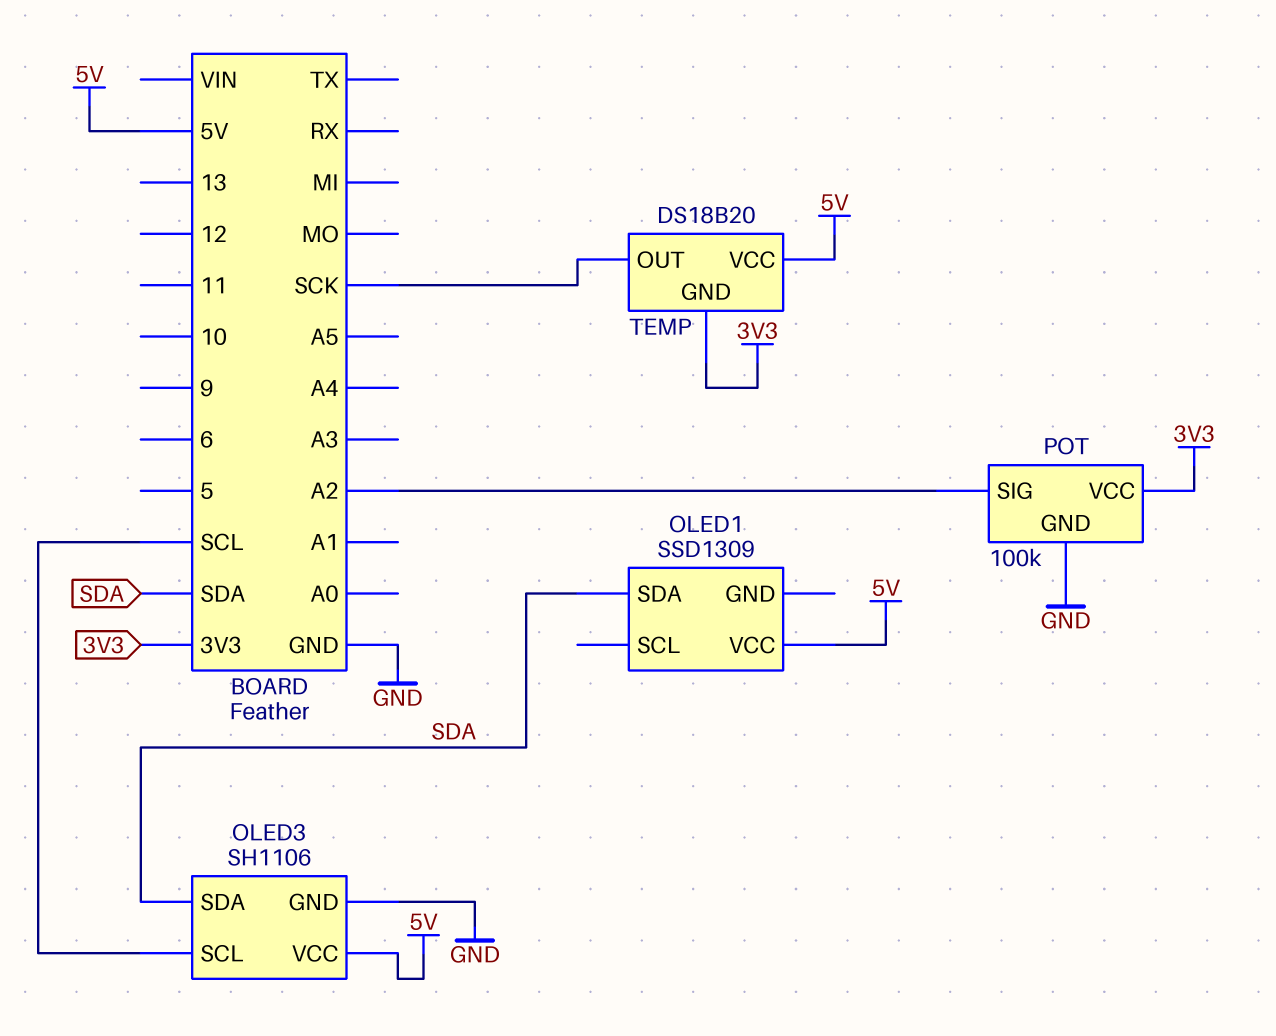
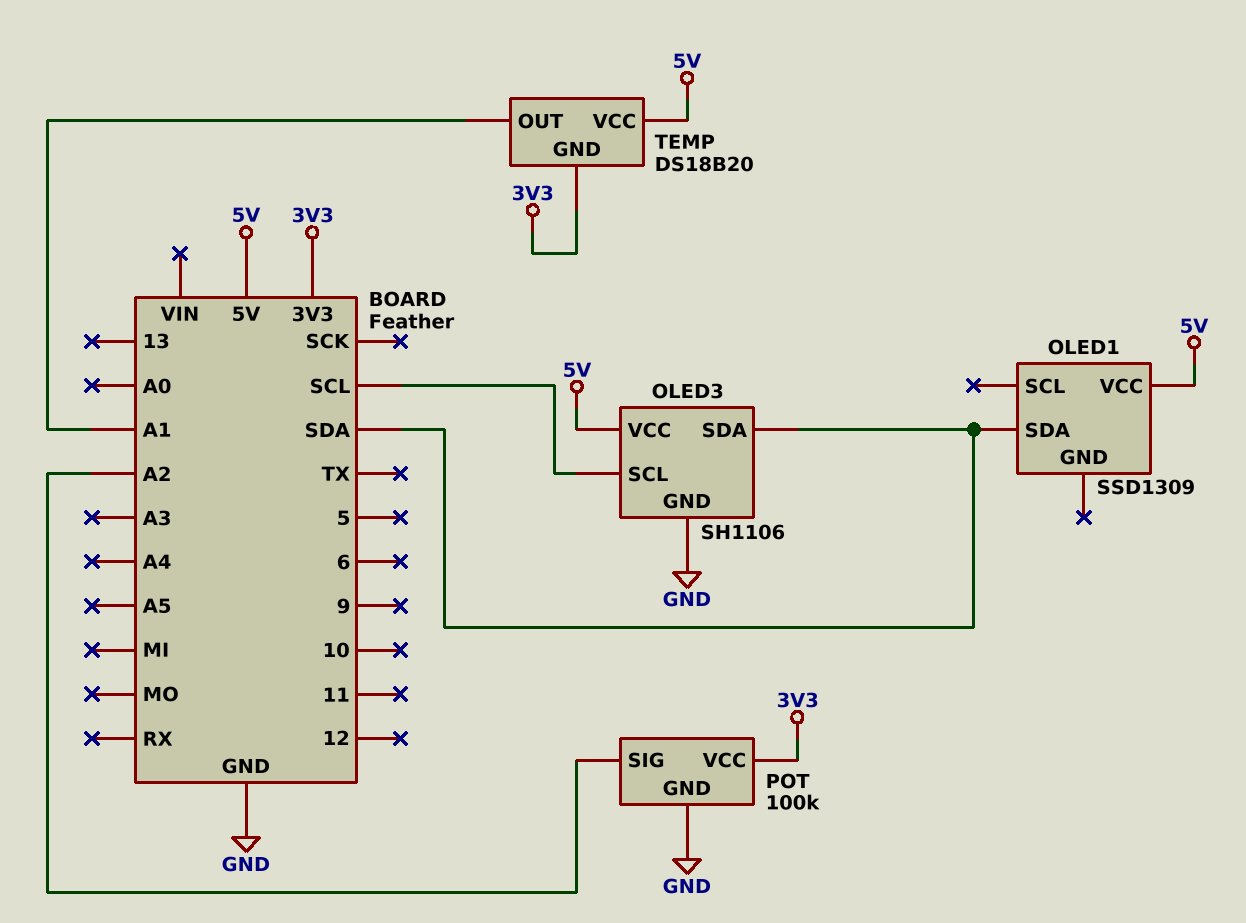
TEMP pin OUT: SCK -> A1

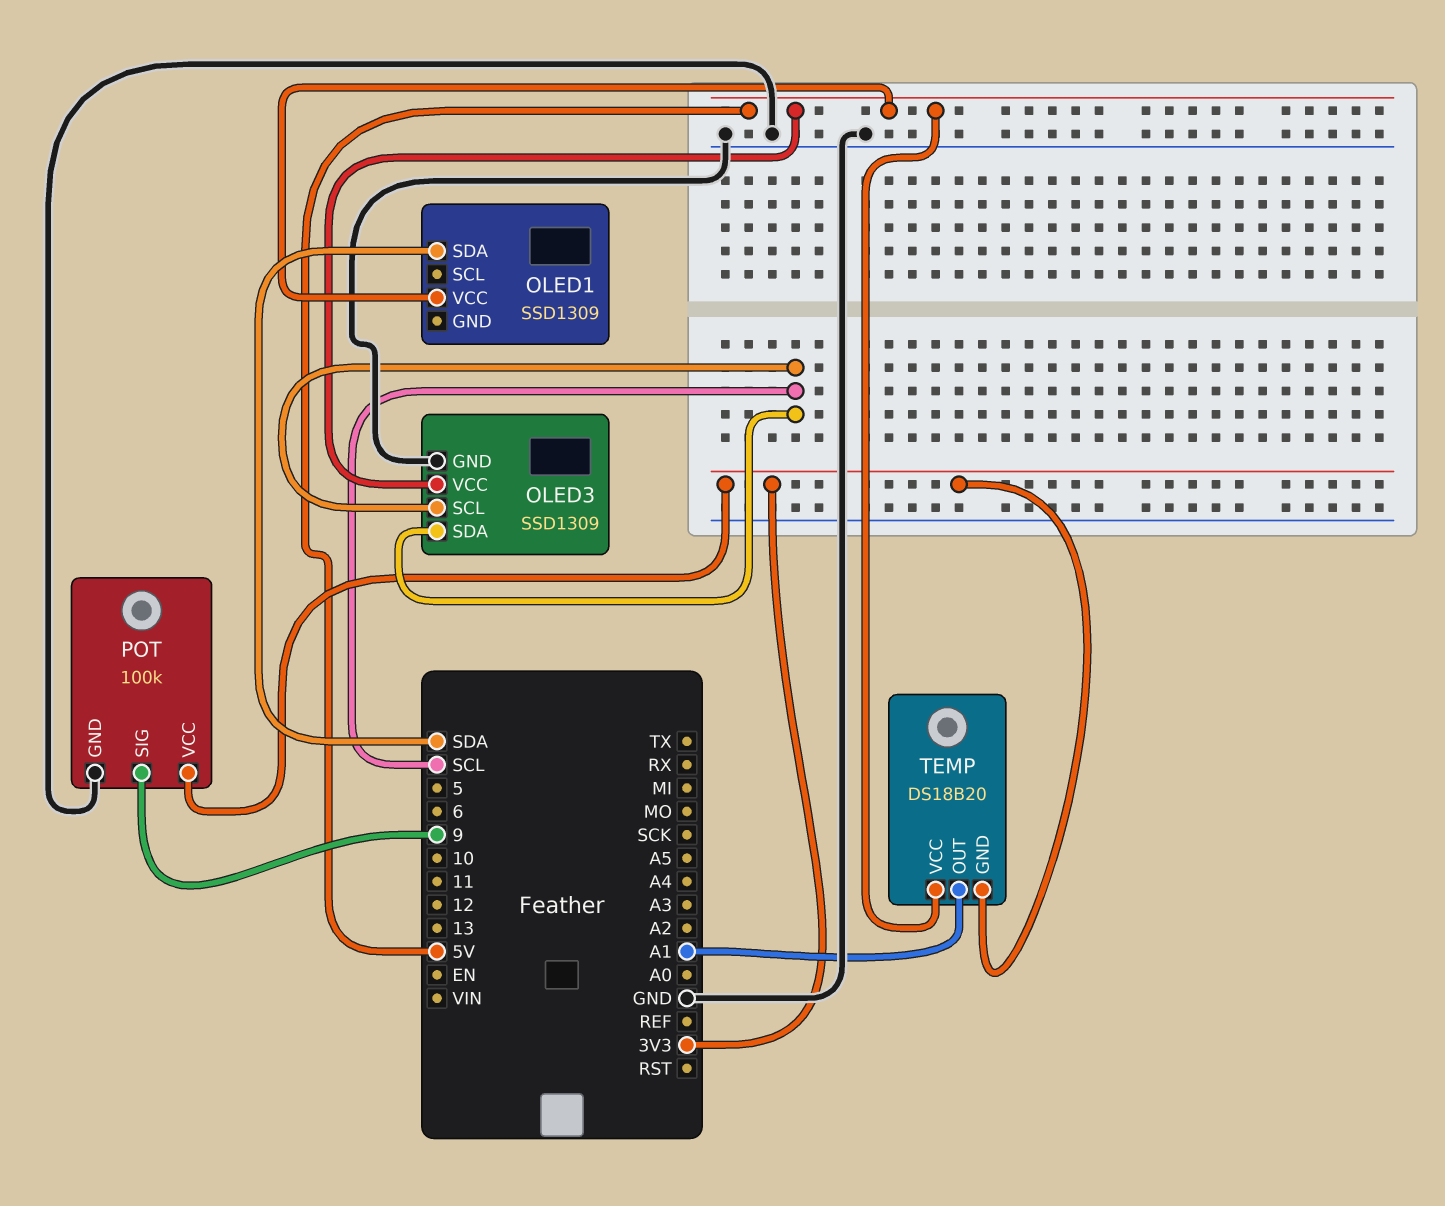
OLED3: SH1106 -> SSD1309
OLED3 pin SDA: SDA -> SCL
POT pin SIG: A2 -> 9

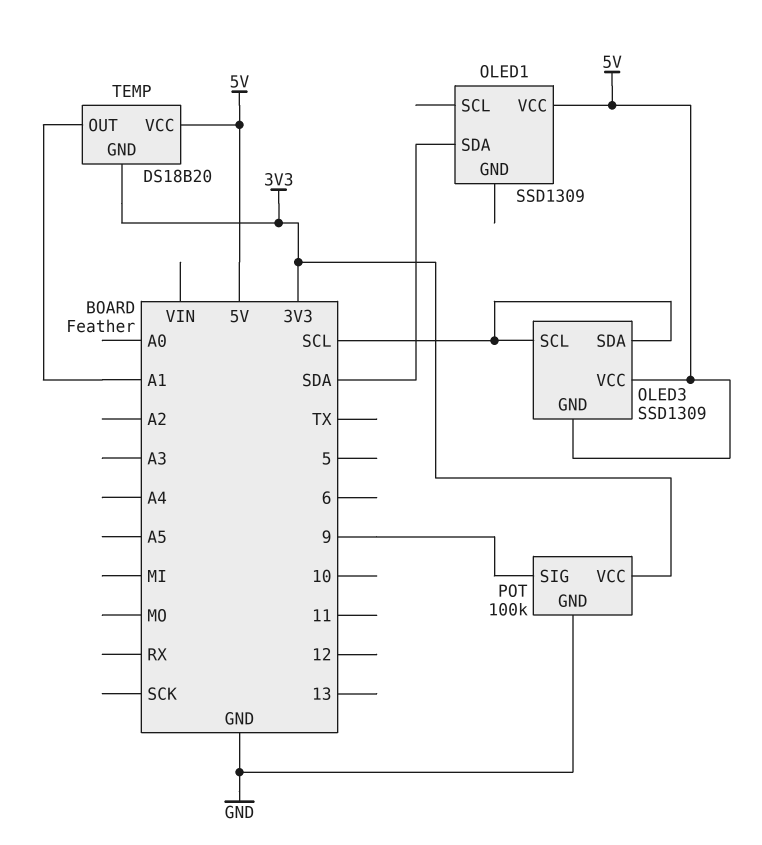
OLED3 pin GND: GND -> 5V

